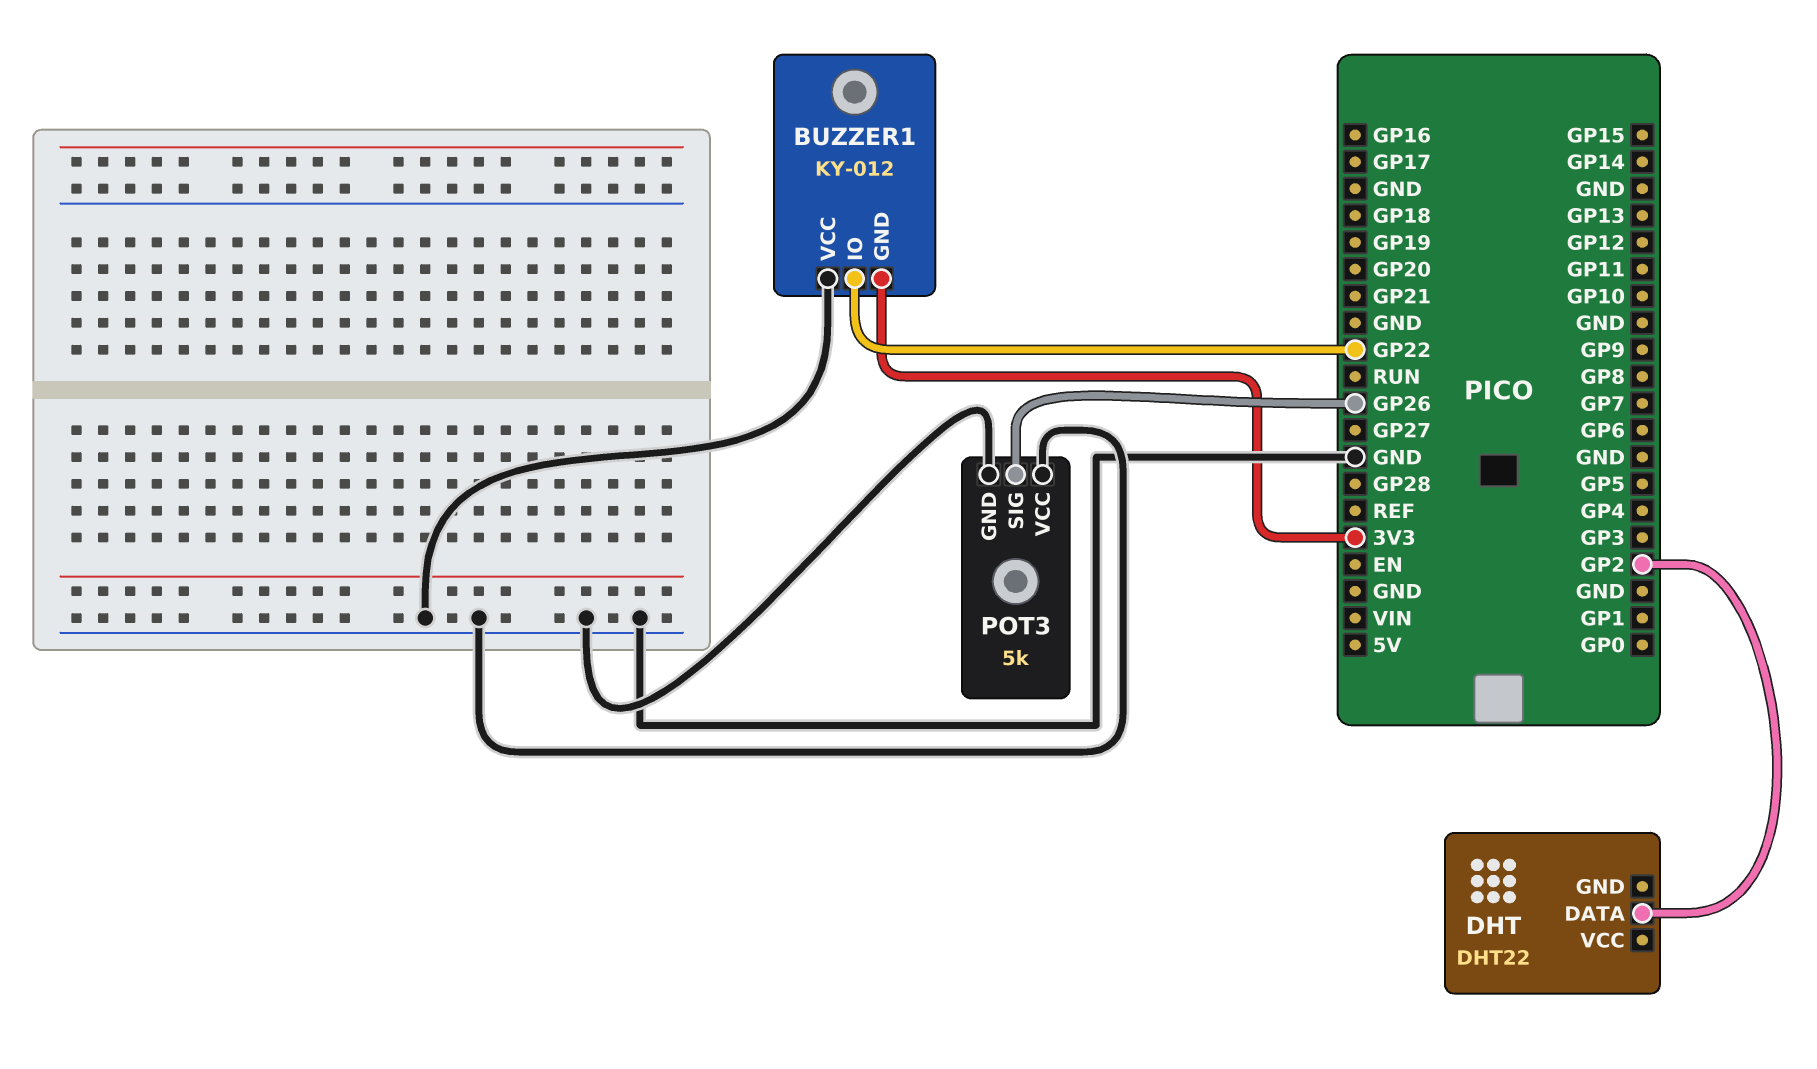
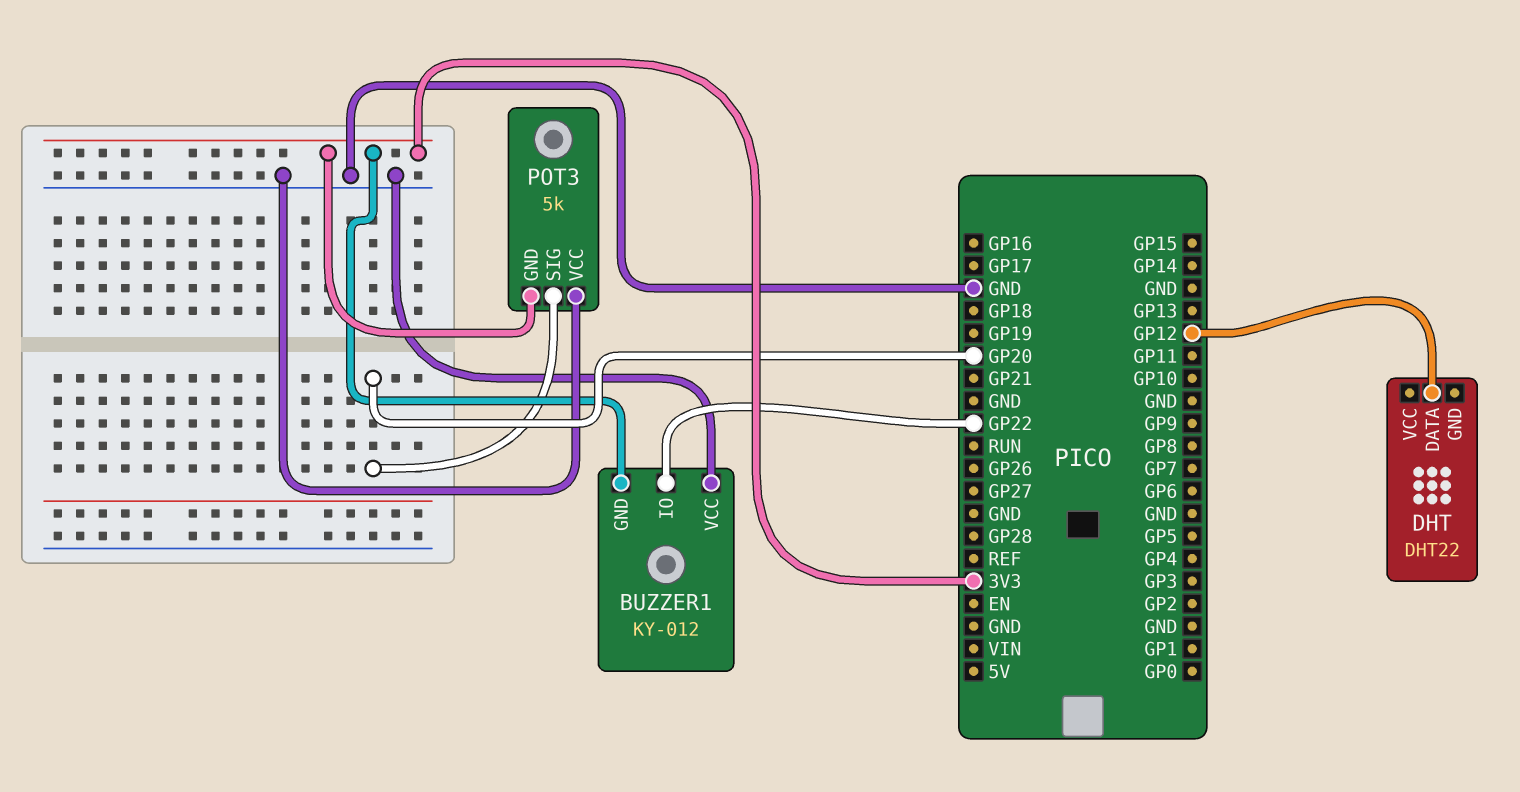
DHT pin DATA: GP2 -> GP12
POT3 pin GND: GND -> 3V3
POT3 pin SIG: GP26 -> GP20

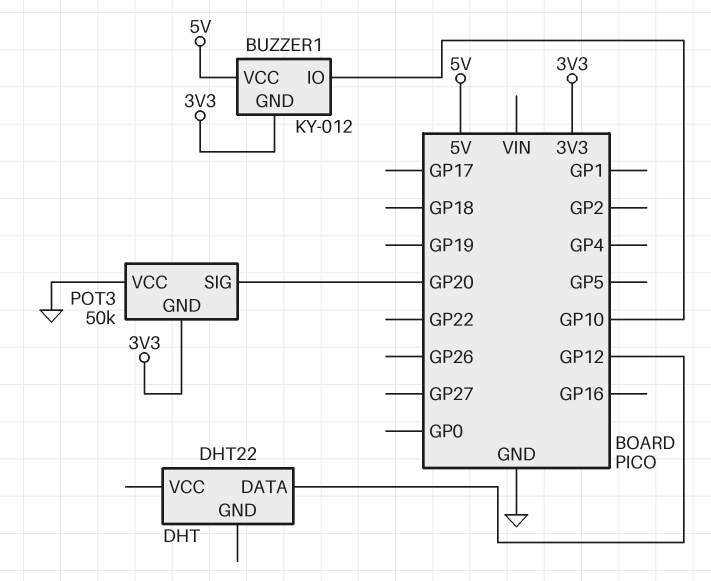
BUZZER1 pin IO: GP22 -> GP10
BUZZER1 pin VCC: GND -> 5V
POT3: 5k -> 50k

